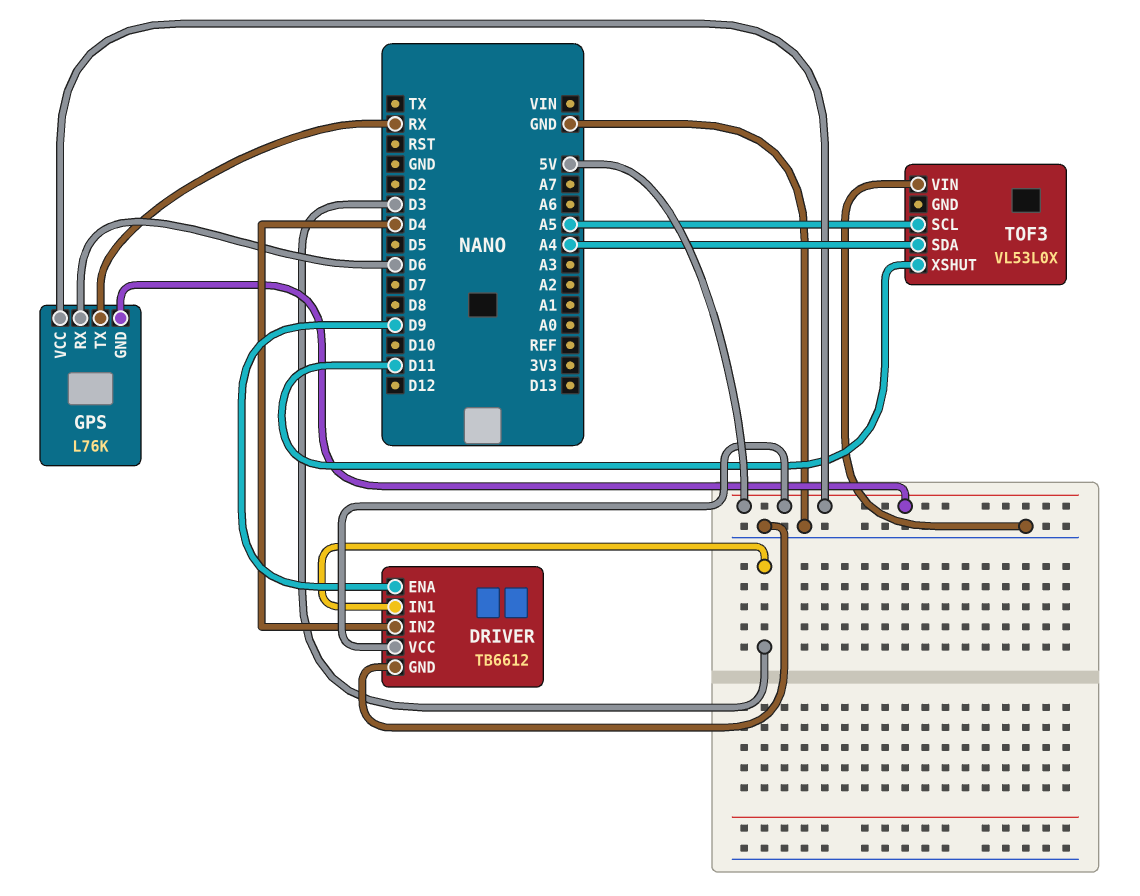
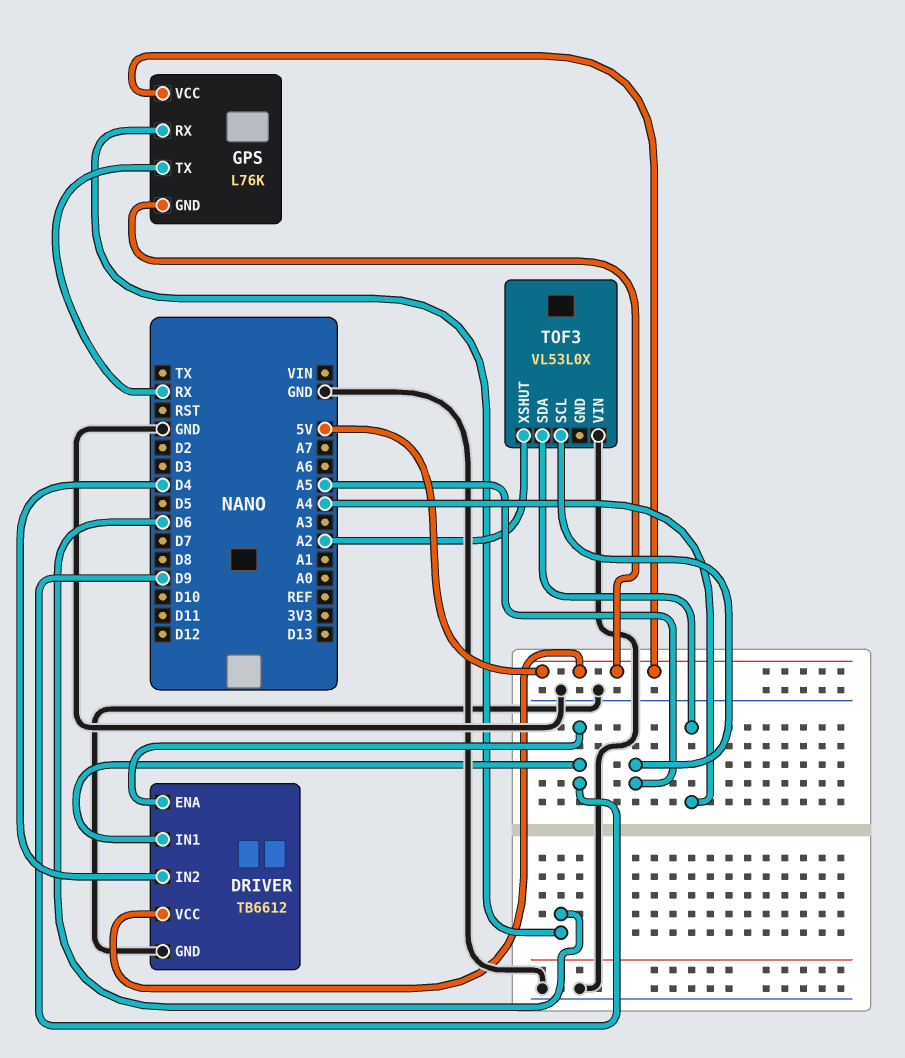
DRIVER pin IN1: D3 -> D9
TOF3 pin XSHUT: D11 -> A2

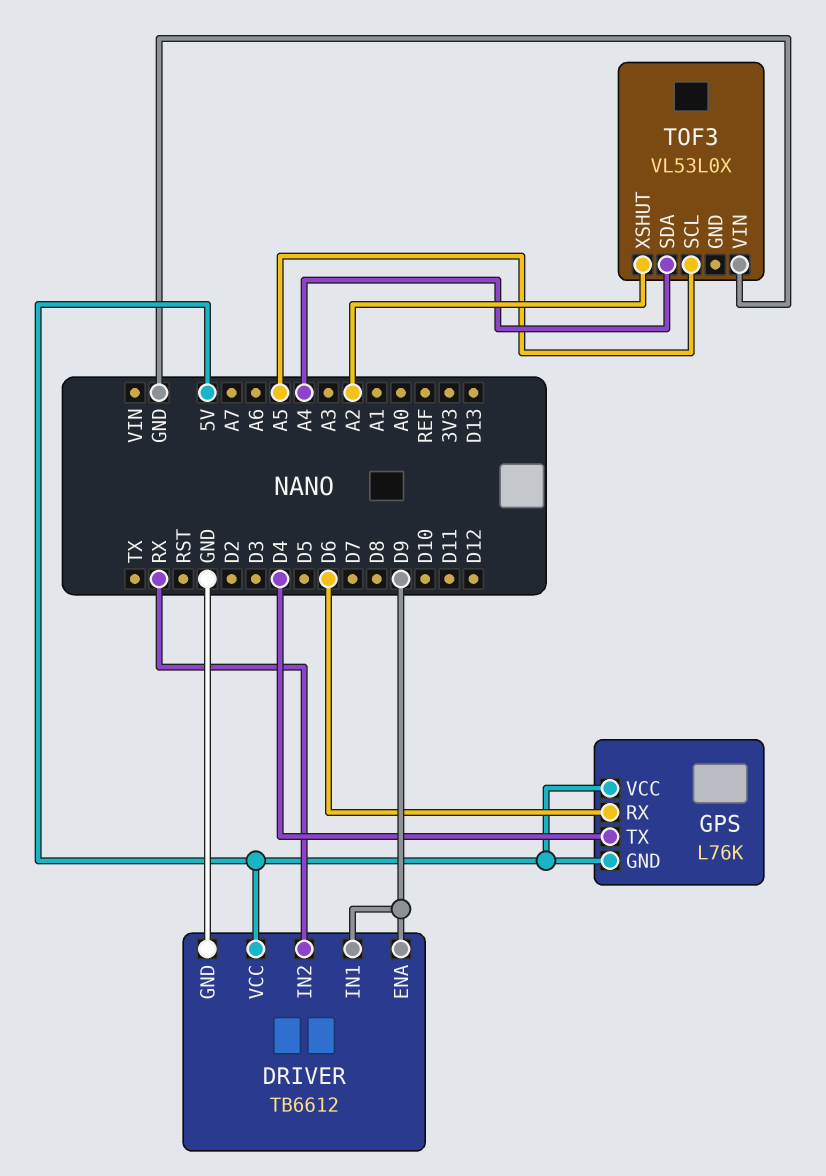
DRIVER pin IN2: D4 -> RX
GPS pin TX: RX -> D4

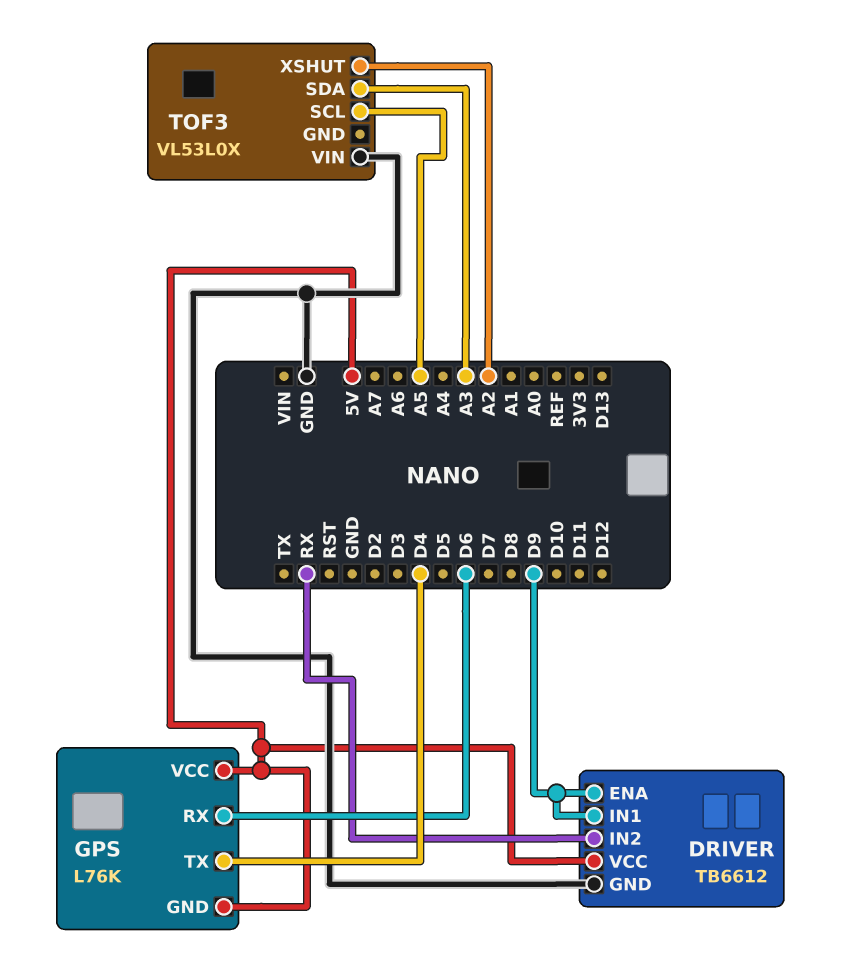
TOF3 pin SDA: A4 -> A3

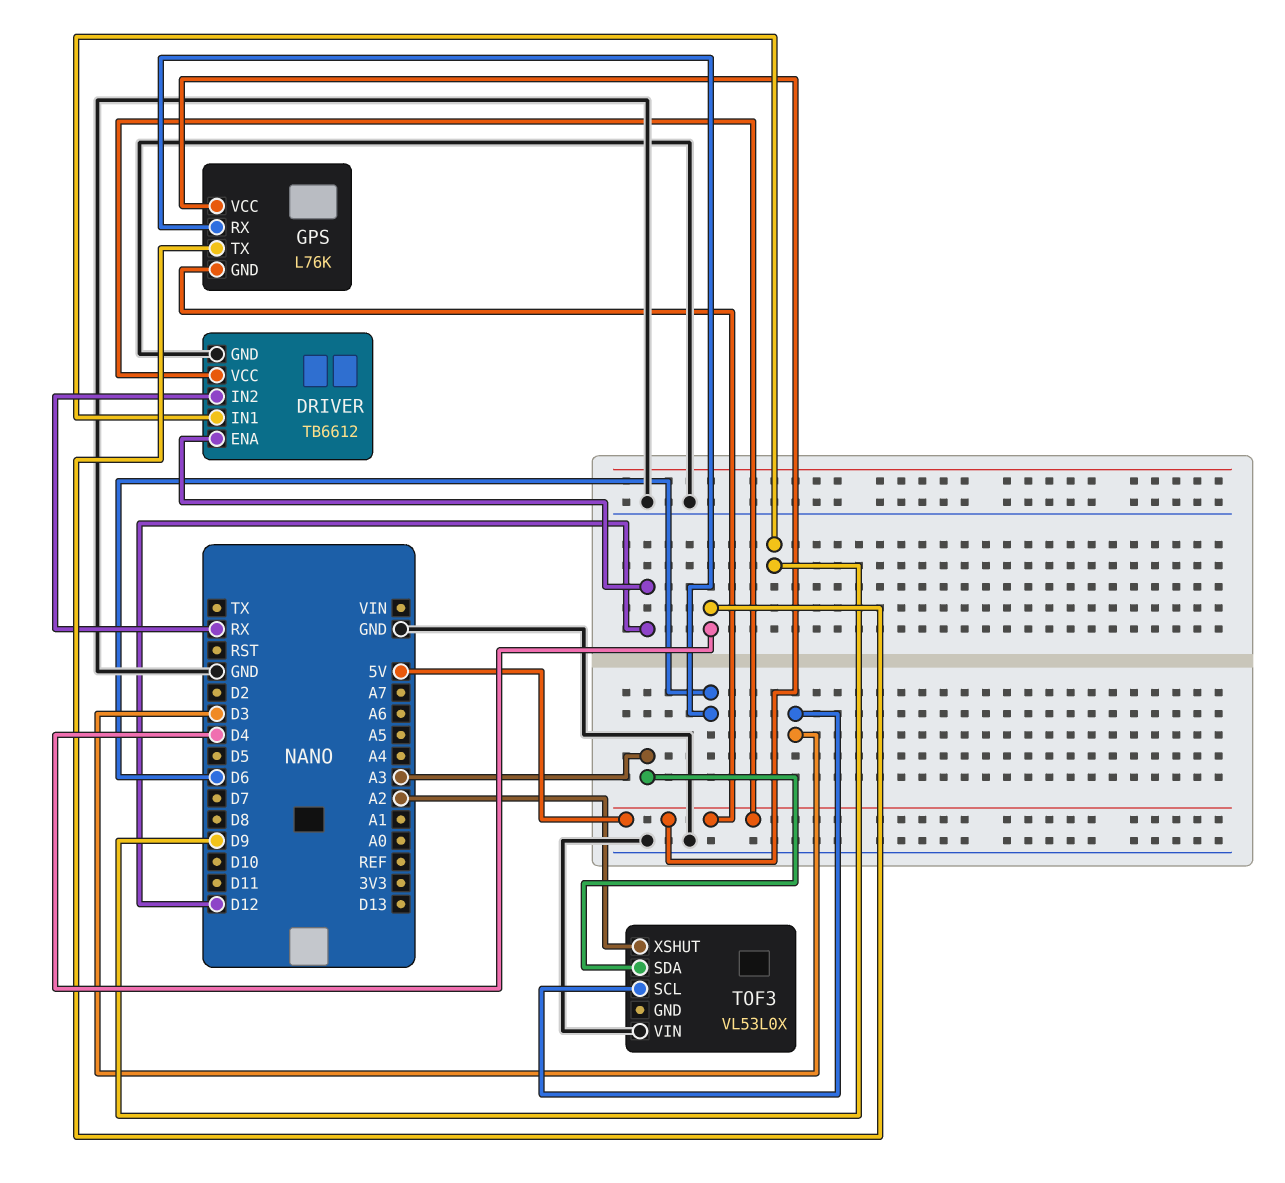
DRIVER pin ENA: D9 -> D12
TOF3 pin SCL: A5 -> D3

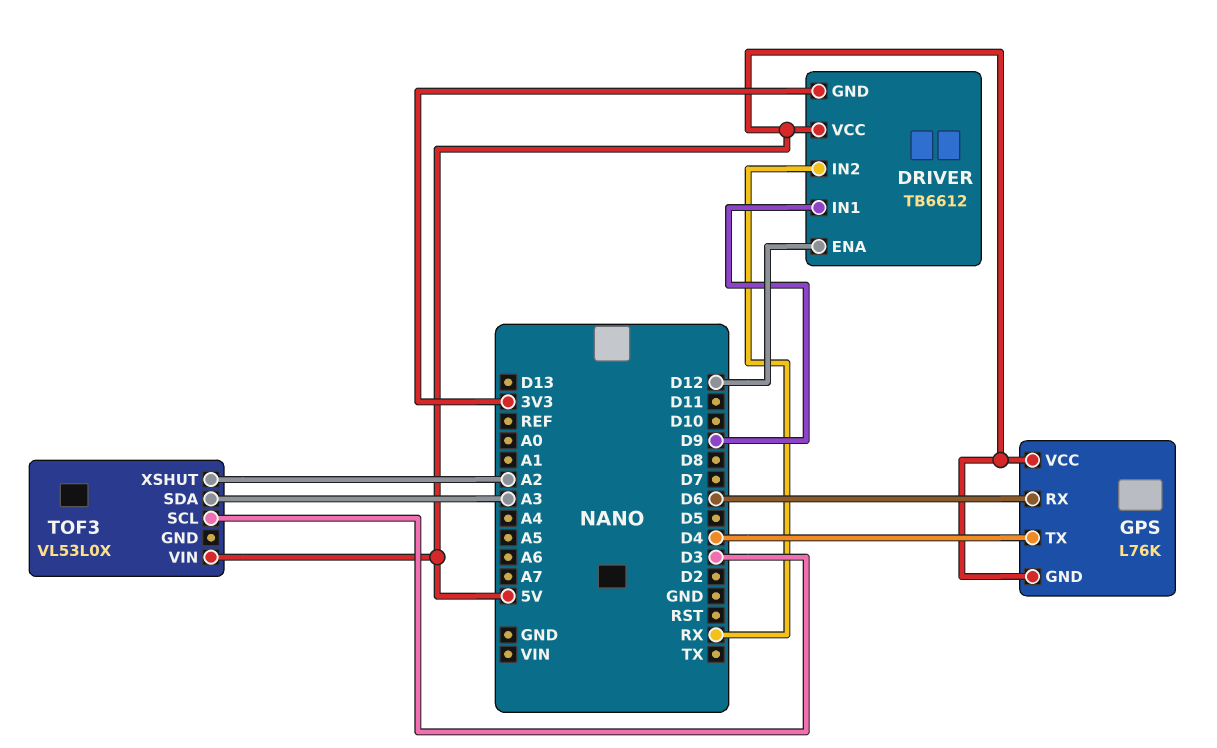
DRIVER pin GND: GND -> 3V3
TOF3 pin VIN: GND -> 5V

